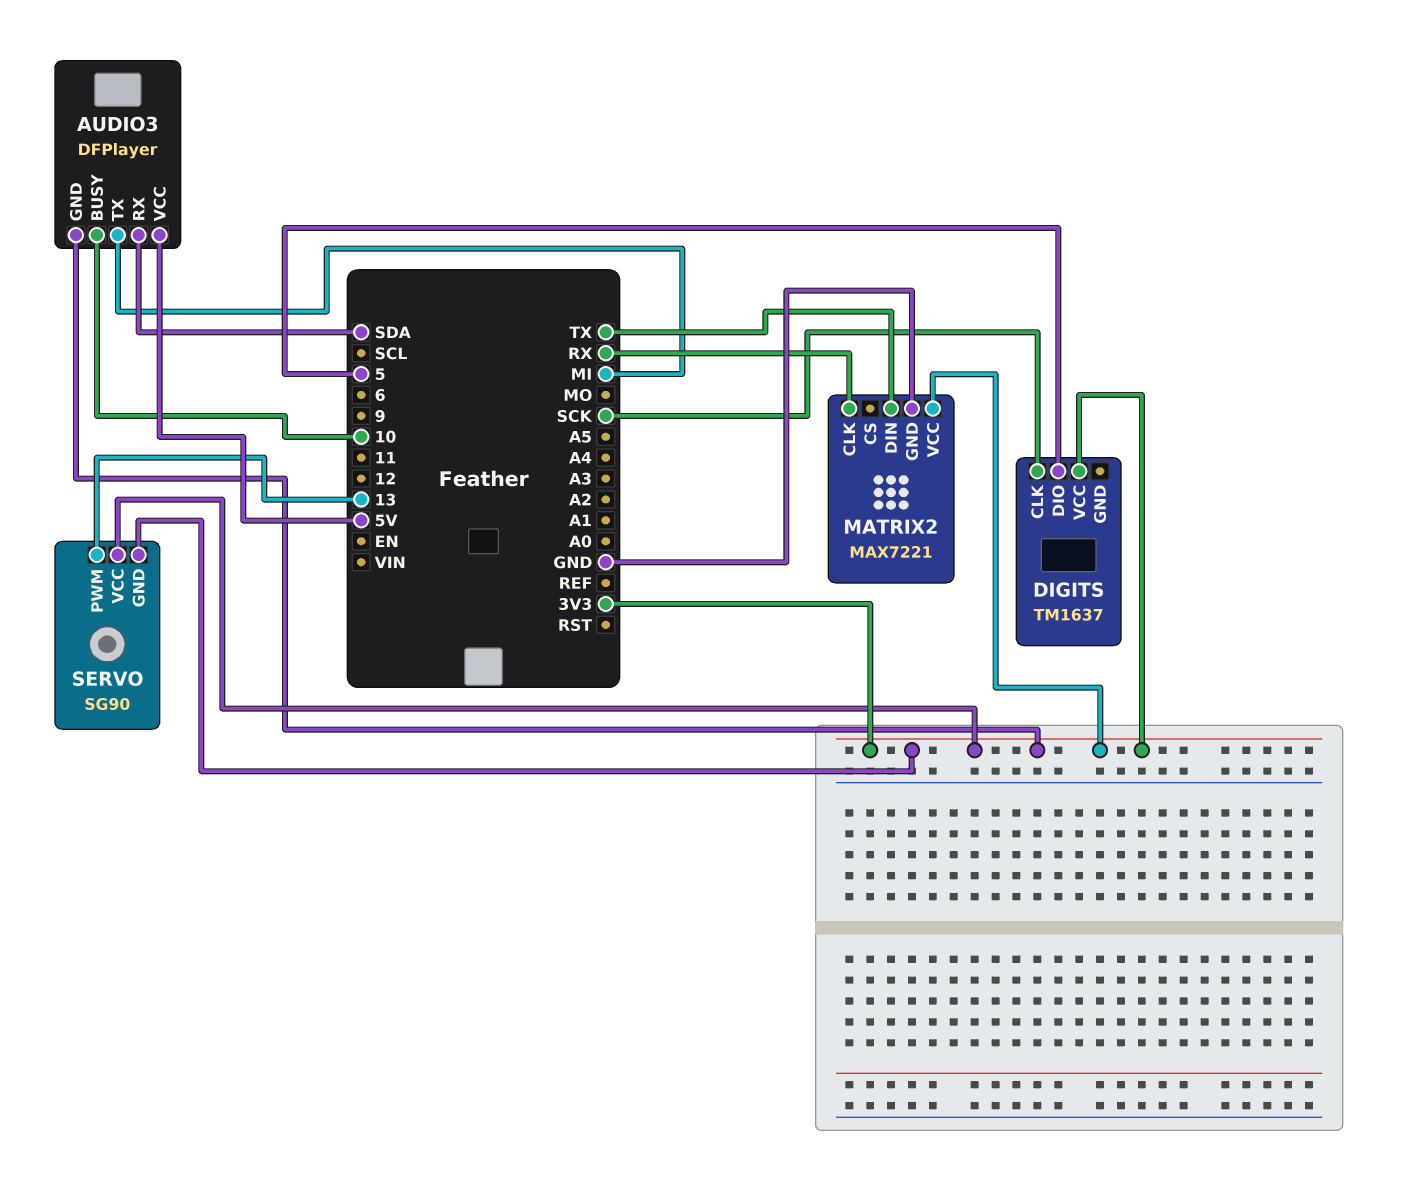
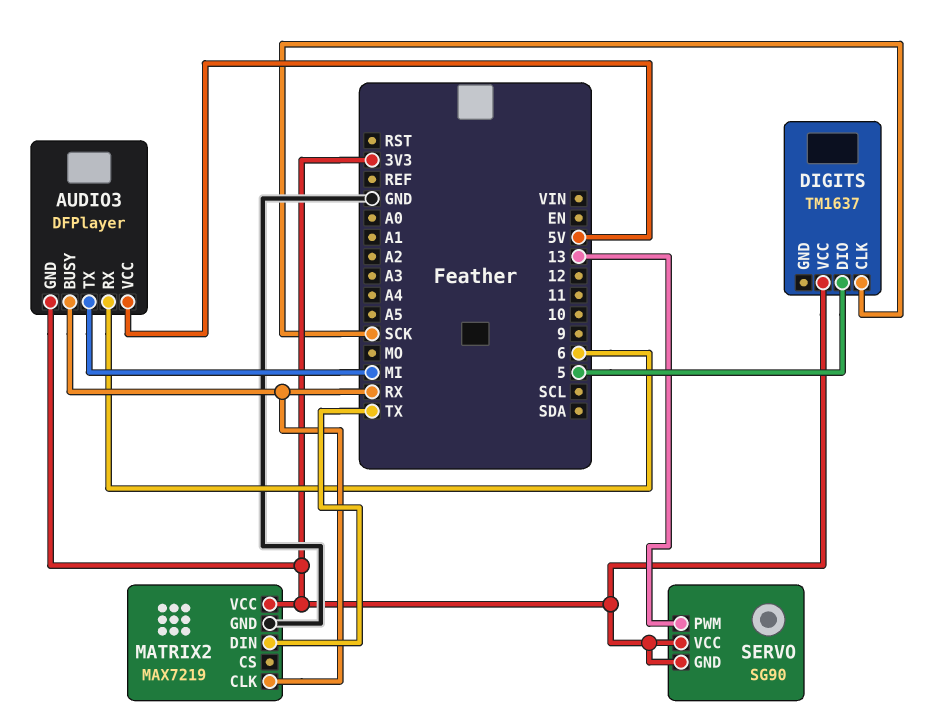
AUDIO3 pin BUSY: 10 -> RX
AUDIO3 pin RX: SDA -> 6
MATRIX2: MAX7221 -> MAX7219

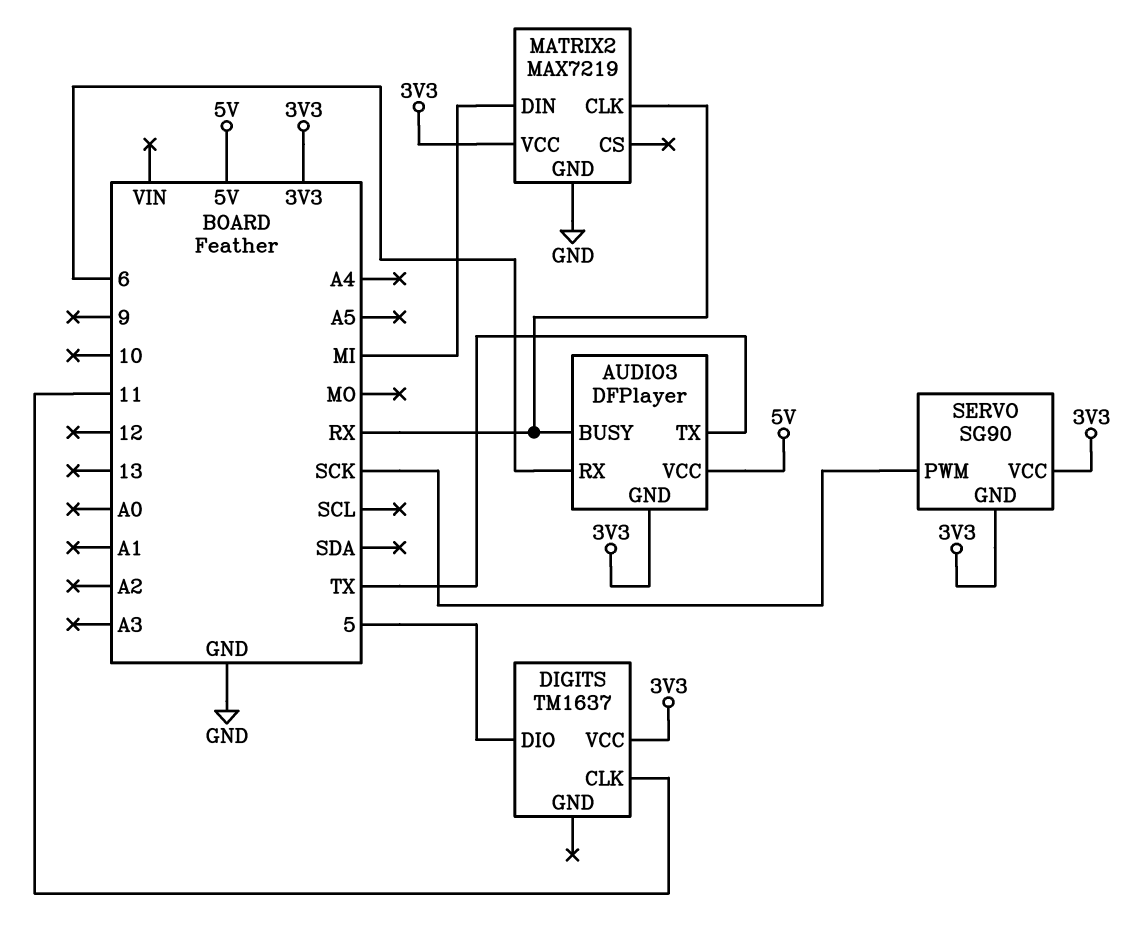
AUDIO3 pin TX: MI -> TX
DIGITS pin CLK: SCK -> 11
MATRIX2 pin DIN: TX -> MI
SERVO pin PWM: 13 -> SCK

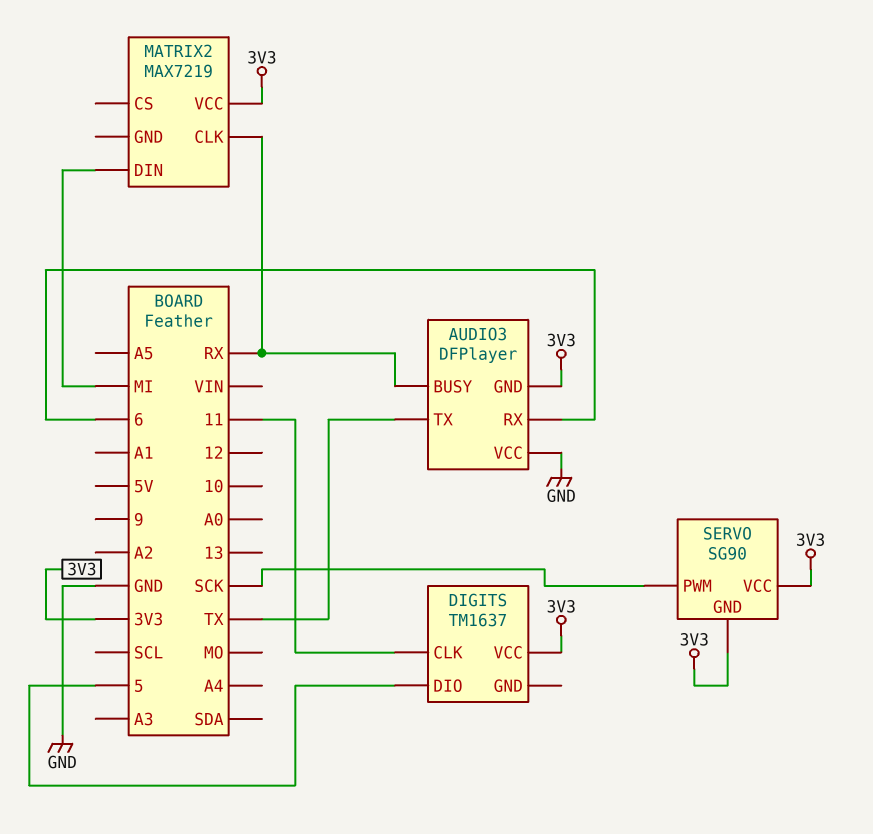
AUDIO3 pin VCC: 5V -> GND
MATRIX2 pin GND: GND -> none

